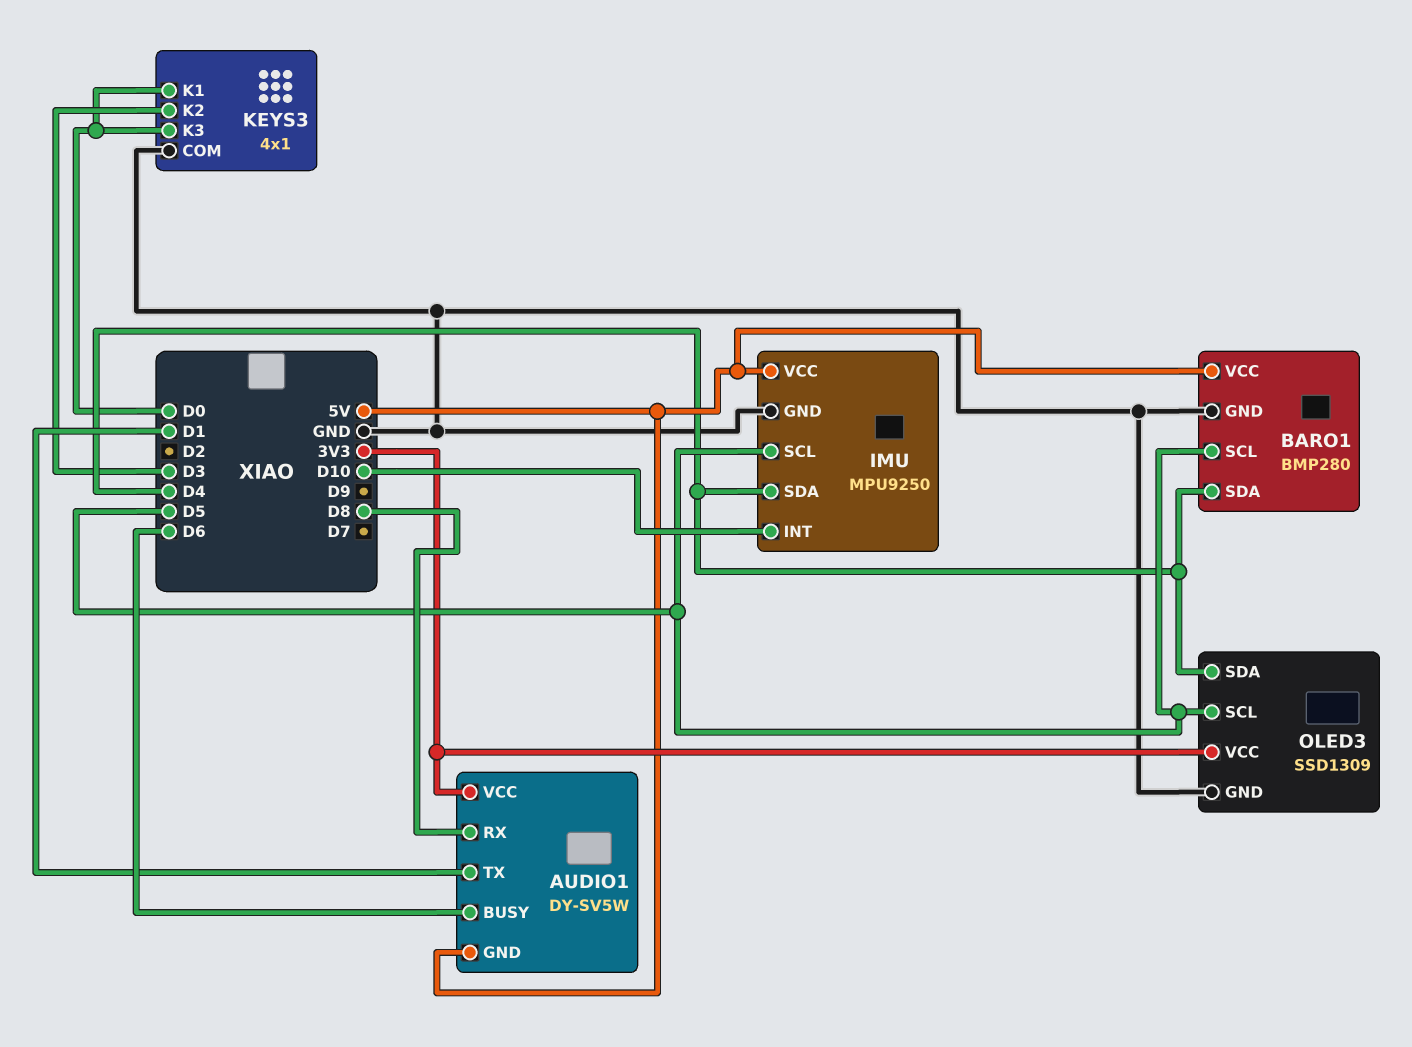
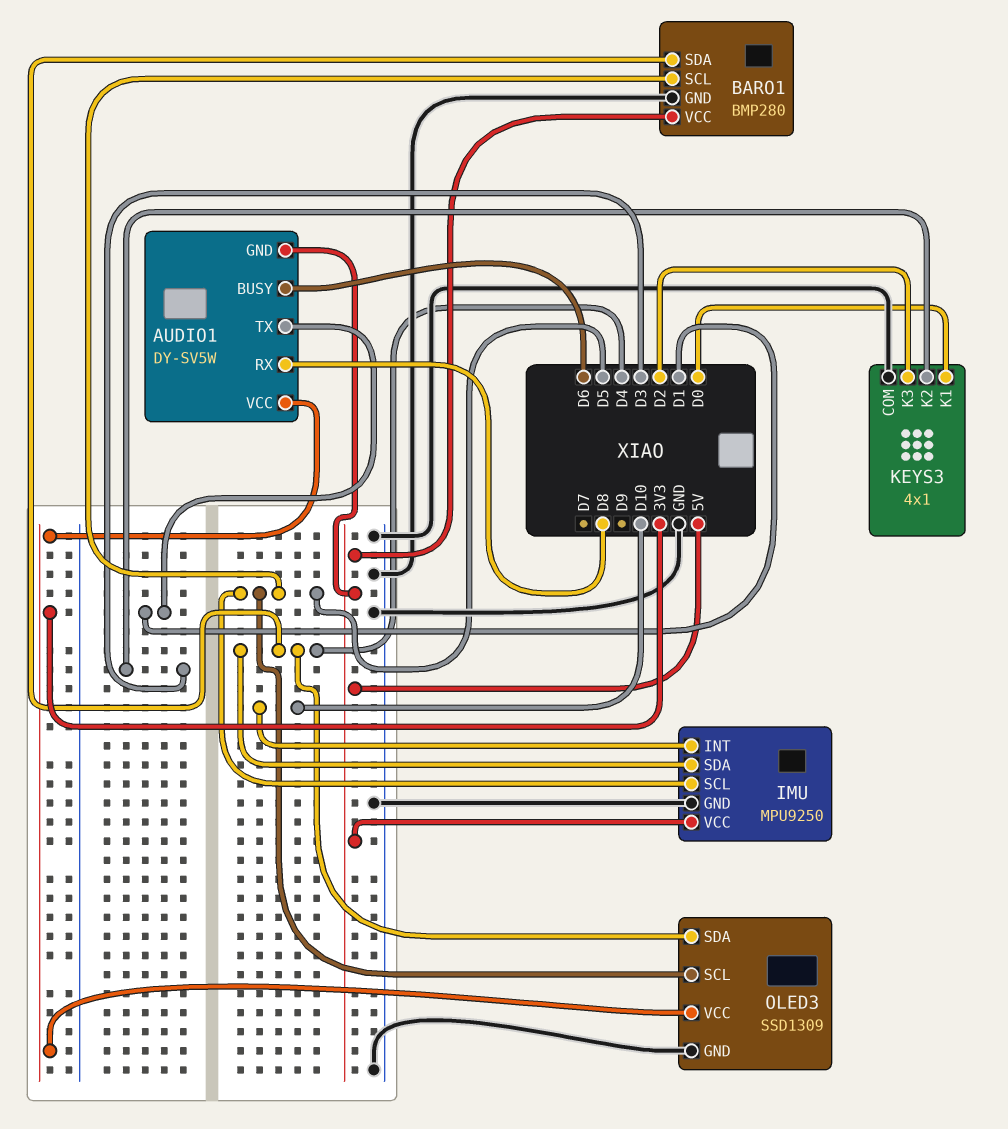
KEYS3 pin K3: D0 -> D2

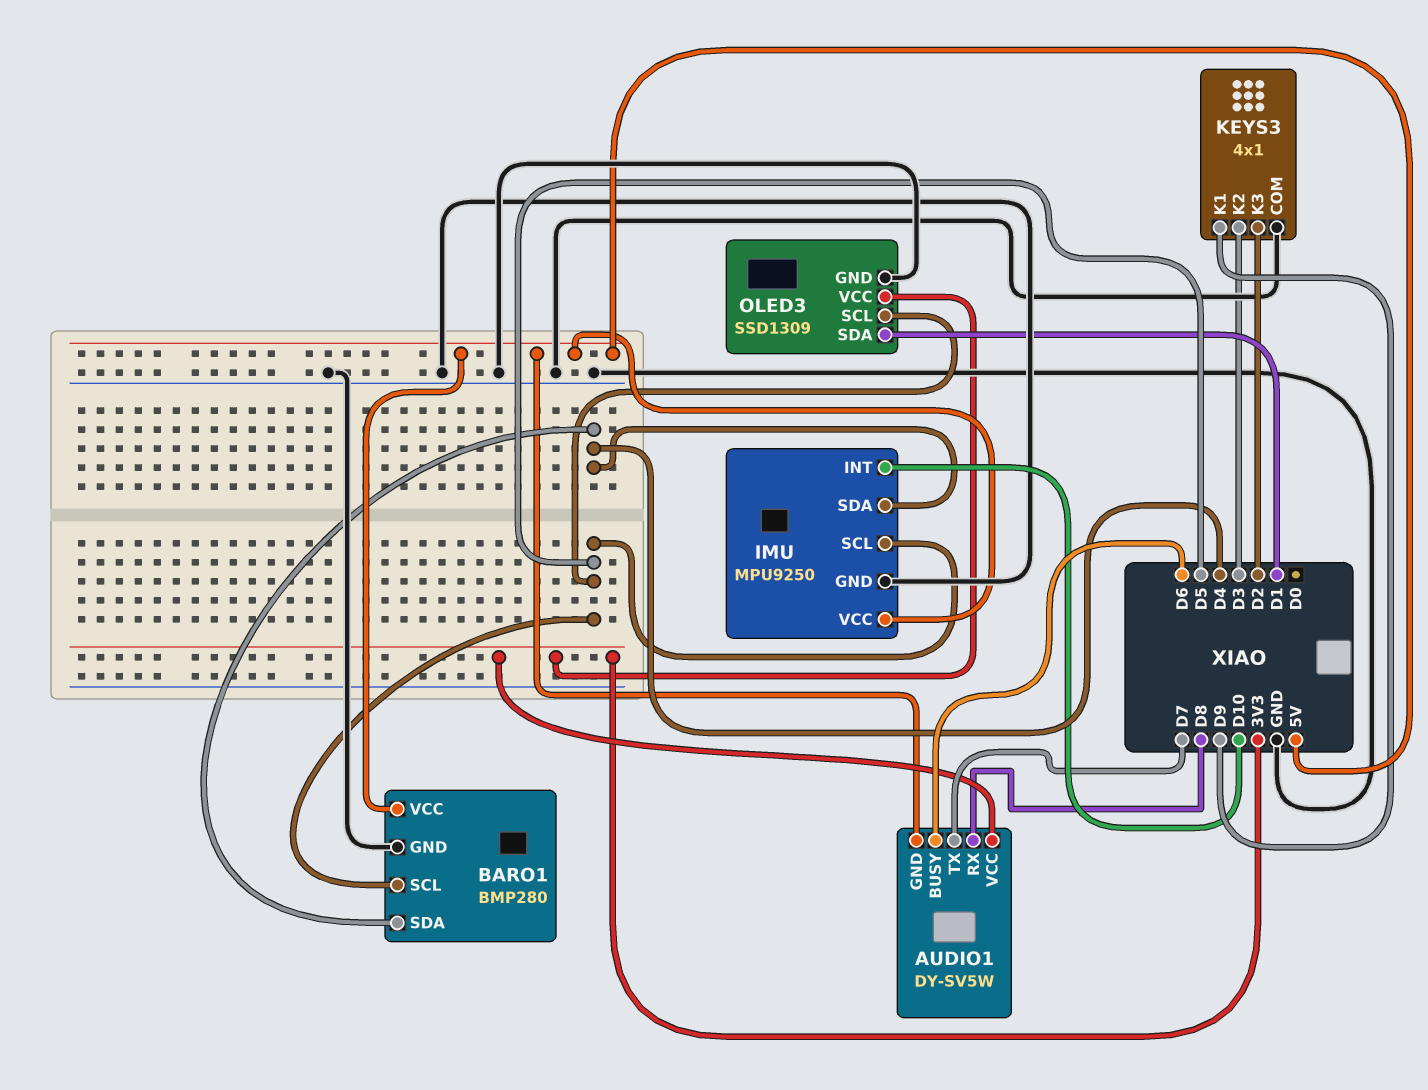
AUDIO1 pin TX: D1 -> D7
KEYS3 pin K1: D0 -> D9
OLED3 pin SDA: D4 -> D1

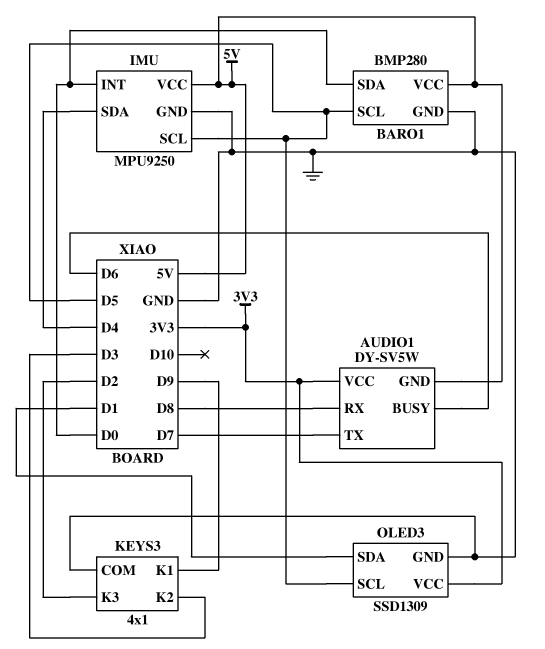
BARO1 pin SDA: D4 -> D0
IMU pin INT: D10 -> D0

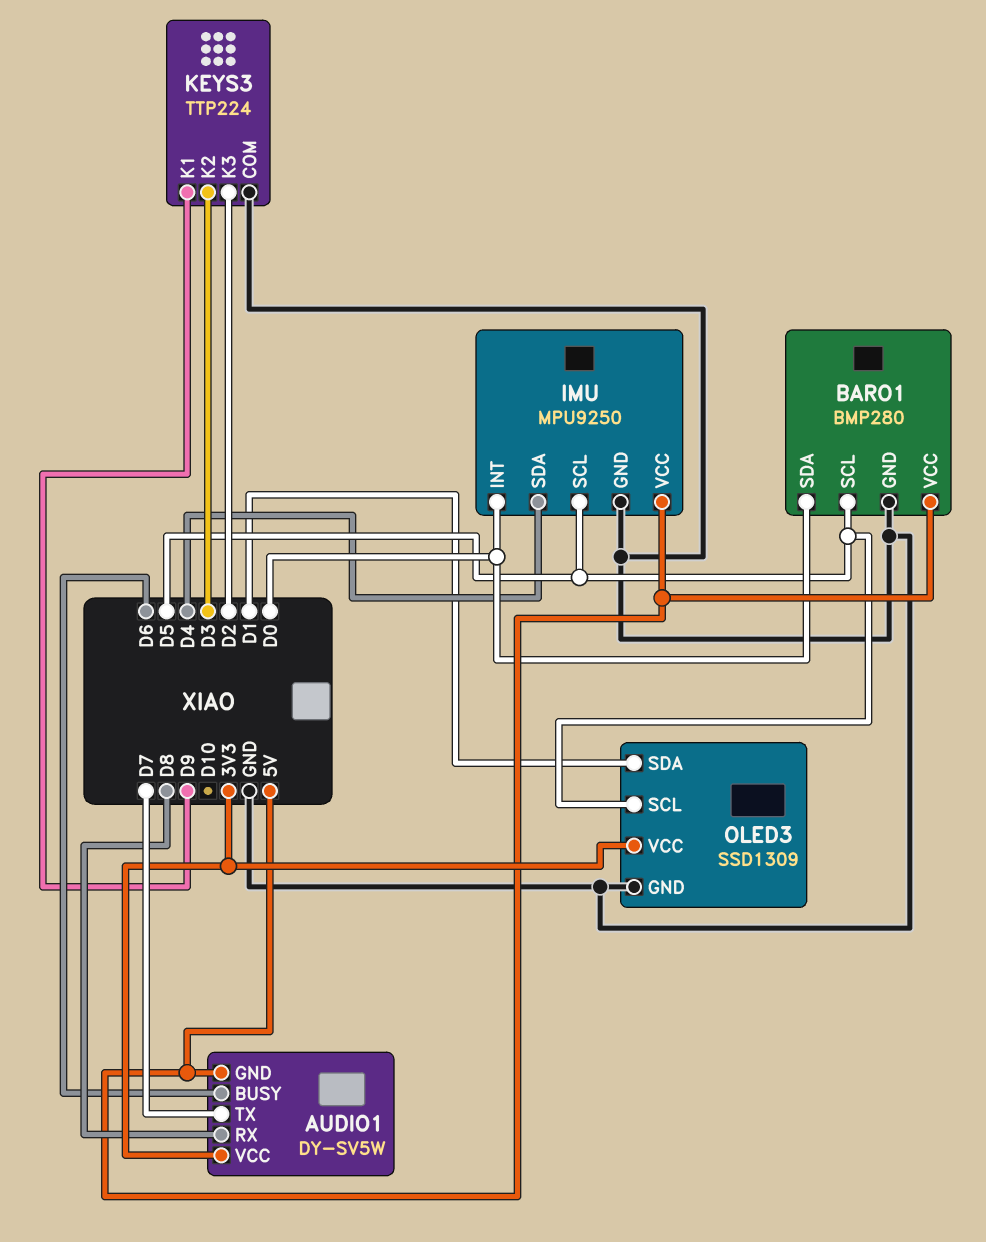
KEYS3: 4x1 -> TTP224

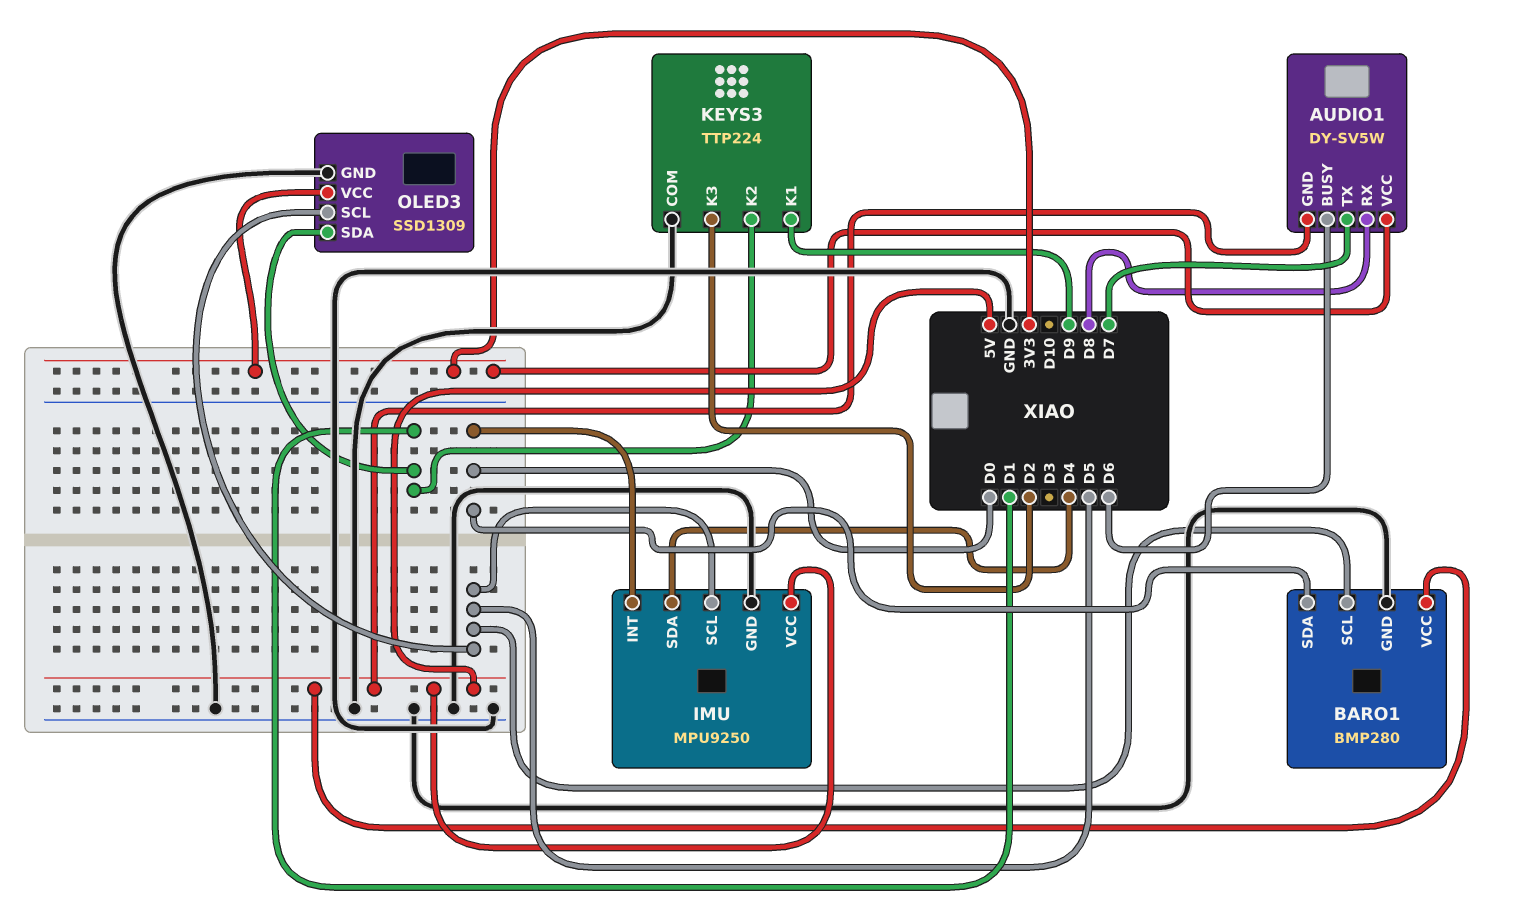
KEYS3 pin K2: D3 -> D1

